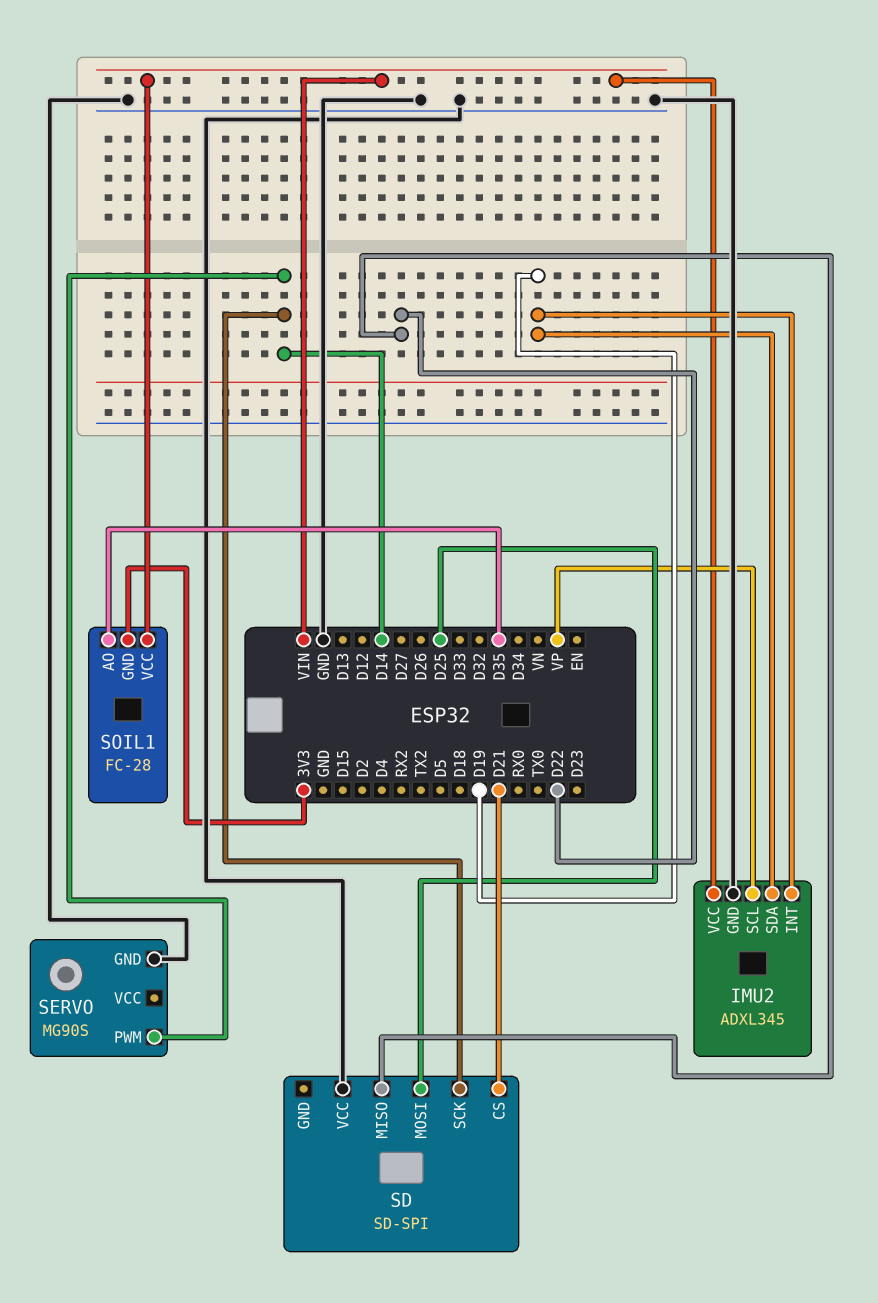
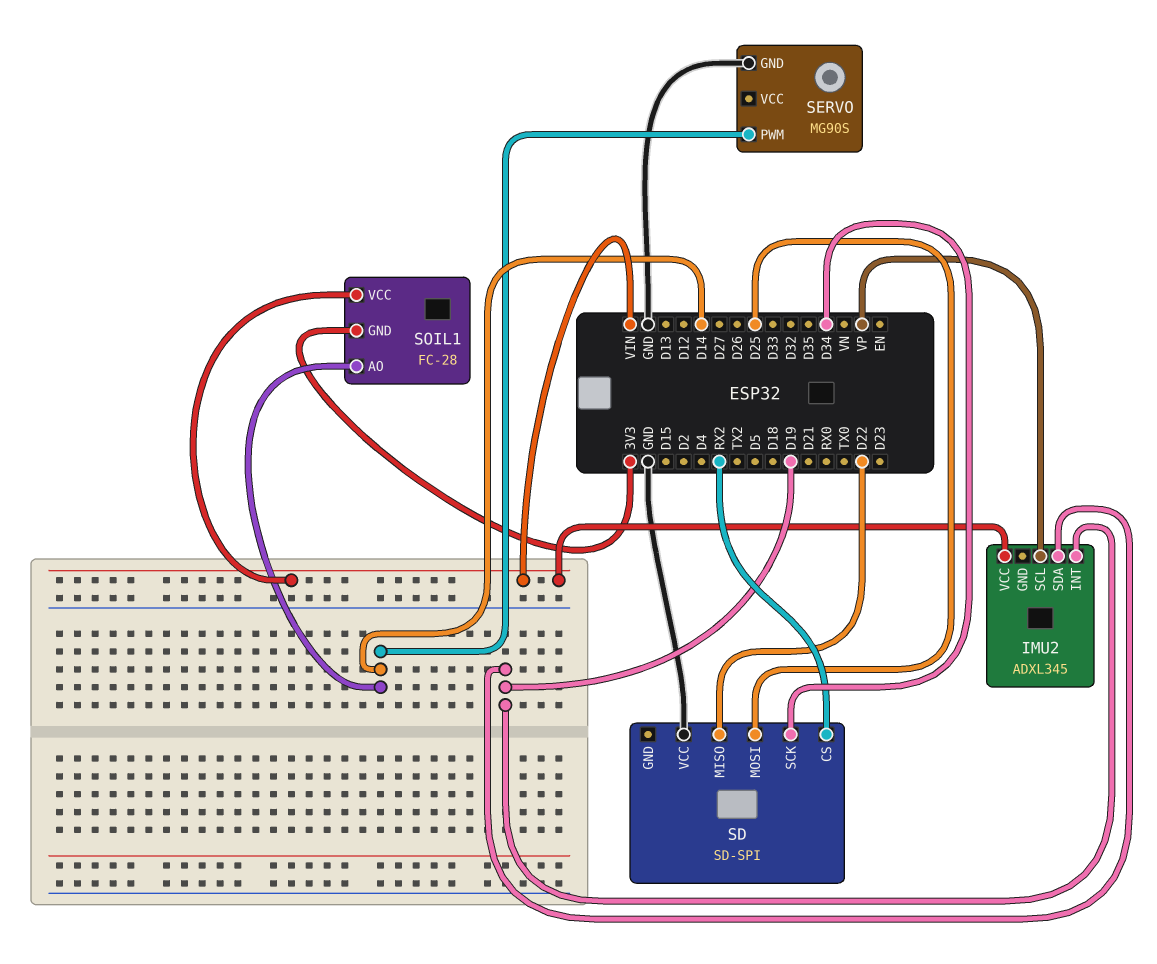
IMU2 pin GND: GND -> none
SD pin CS: D21 -> RX2
SD pin SCK: D14 -> D34
SOIL1 pin AO: D35 -> D14

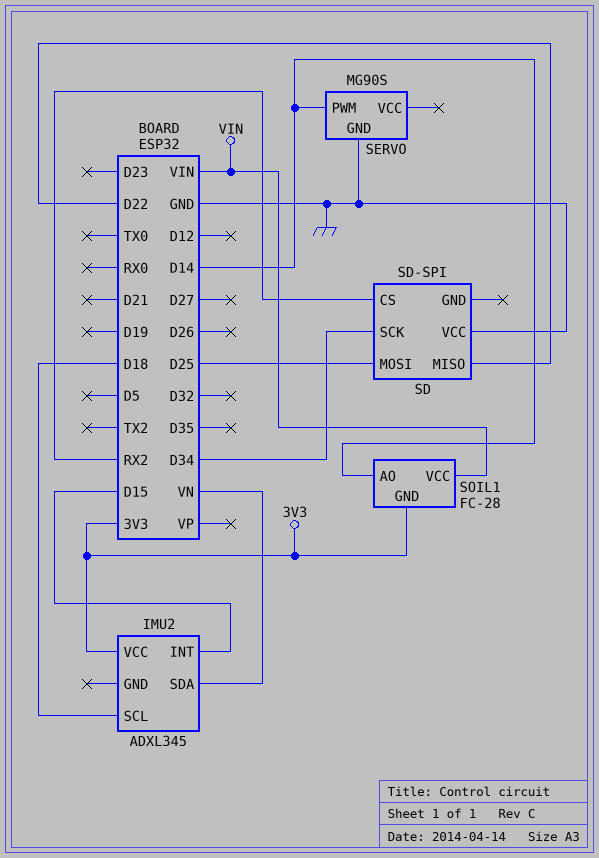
IMU2 pin INT: D19 -> D15
IMU2 pin SCL: VP -> D18
IMU2 pin SDA: D19 -> VN
IMU2 pin VCC: VIN -> 3V3

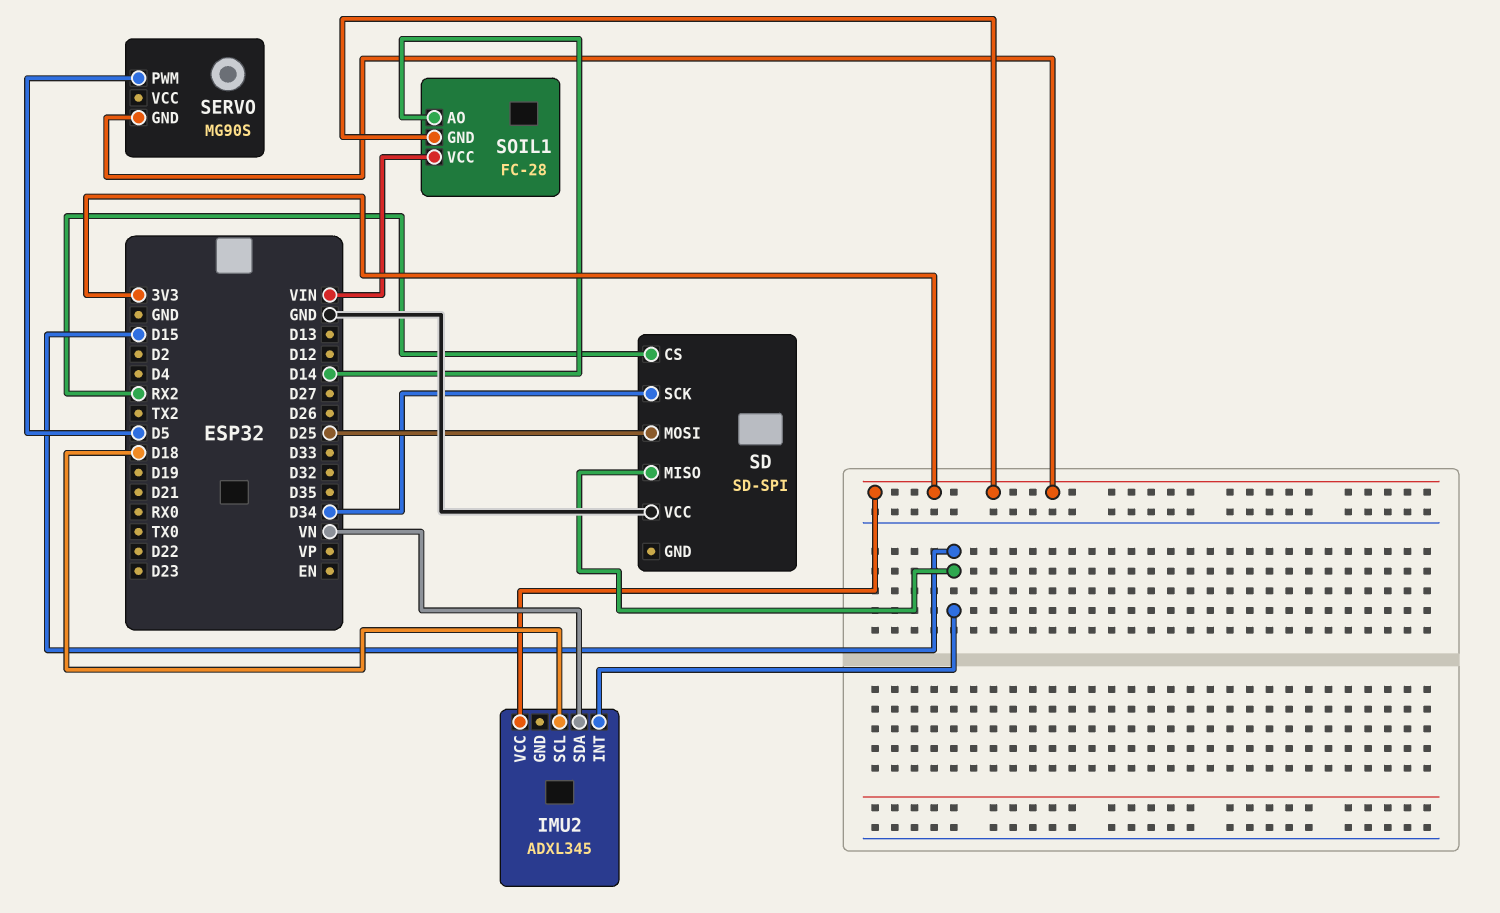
SD pin MISO: D22 -> D15
SERVO pin GND: GND -> 3V3
SERVO pin PWM: D14 -> D5

